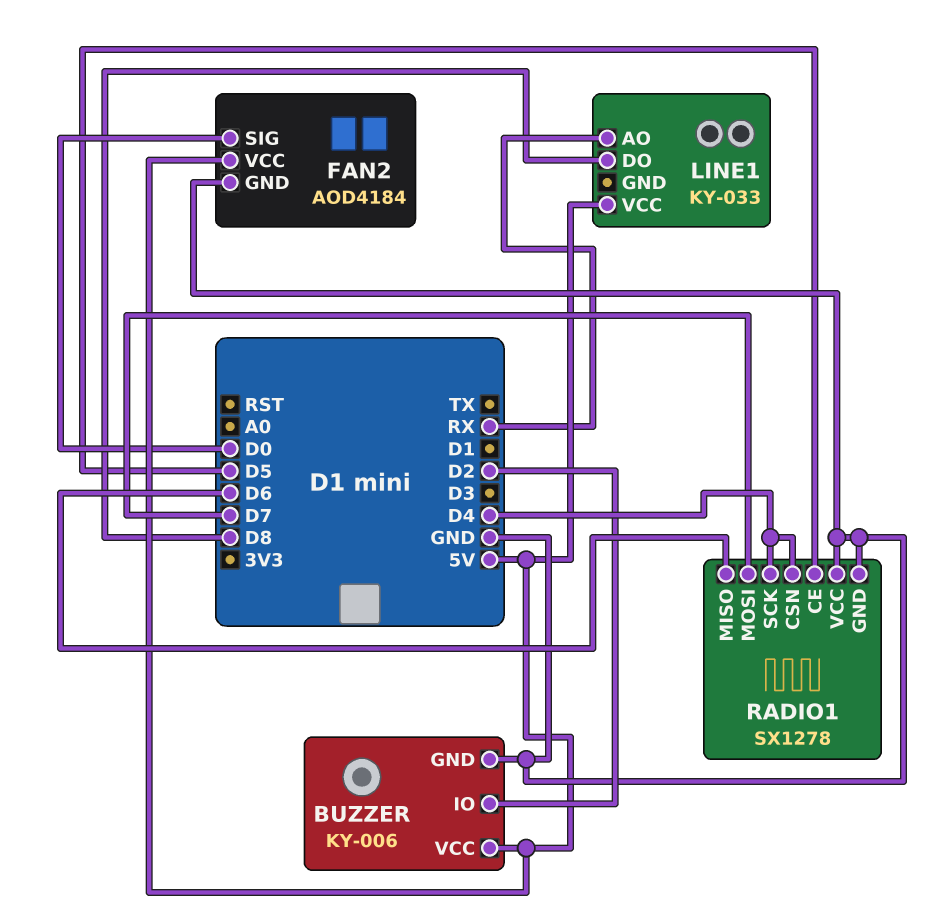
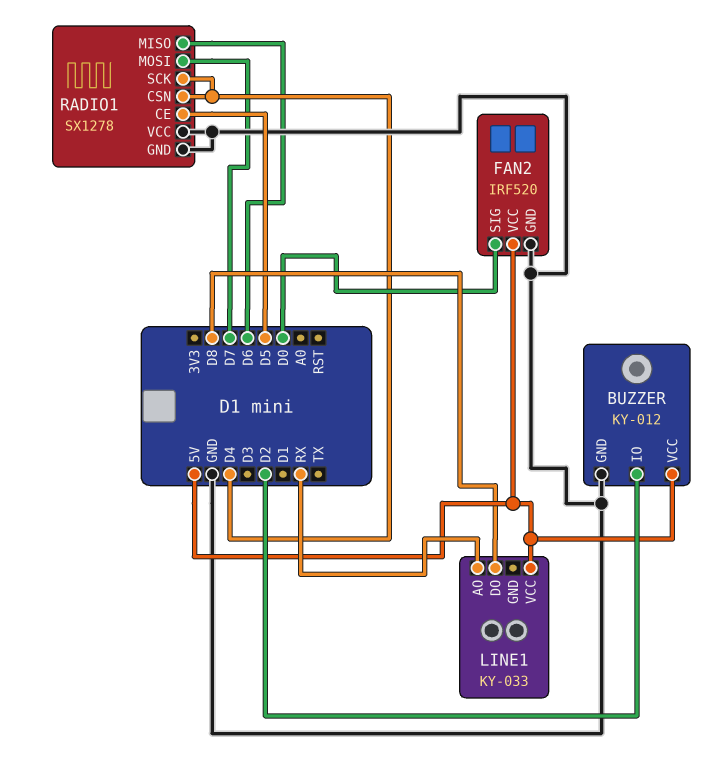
BUZZER: KY-006 -> KY-012
FAN2: AOD4184 -> IRF520

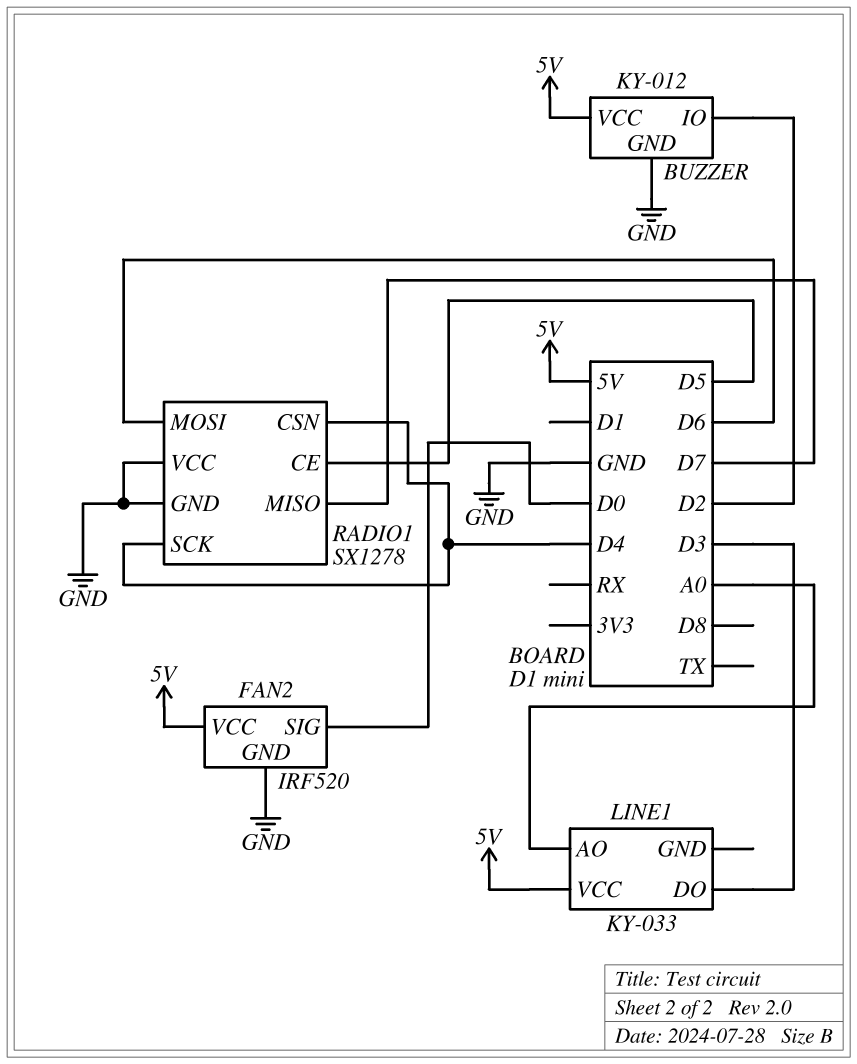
LINE1 pin AO: RX -> A0
LINE1 pin DO: D8 -> D3
RADIO1 pin MISO: D6 -> D7
RADIO1 pin MOSI: D7 -> D6

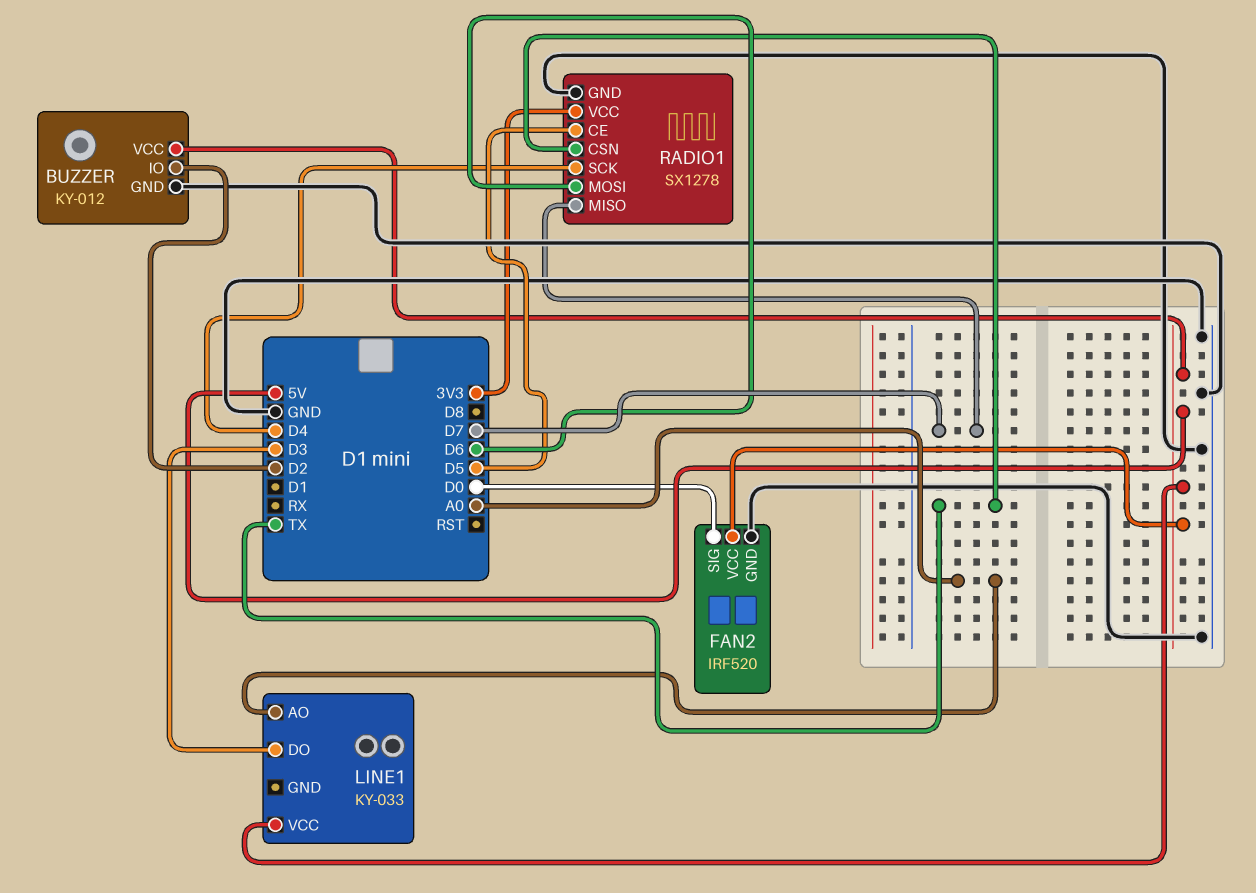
RADIO1 pin CSN: D4 -> TX
RADIO1 pin VCC: GND -> 3V3

